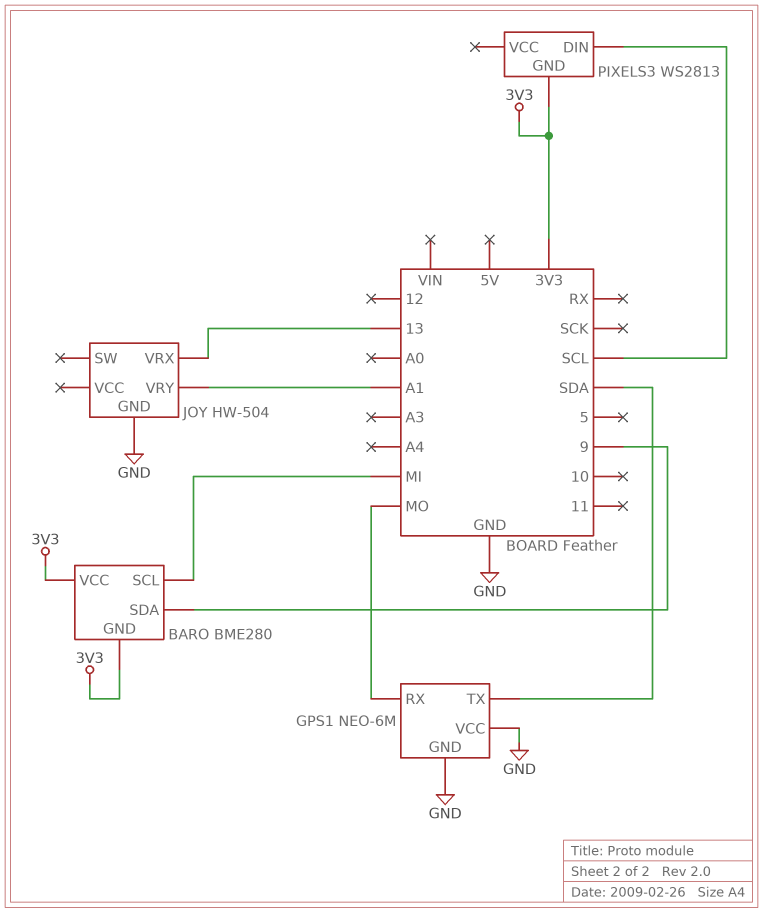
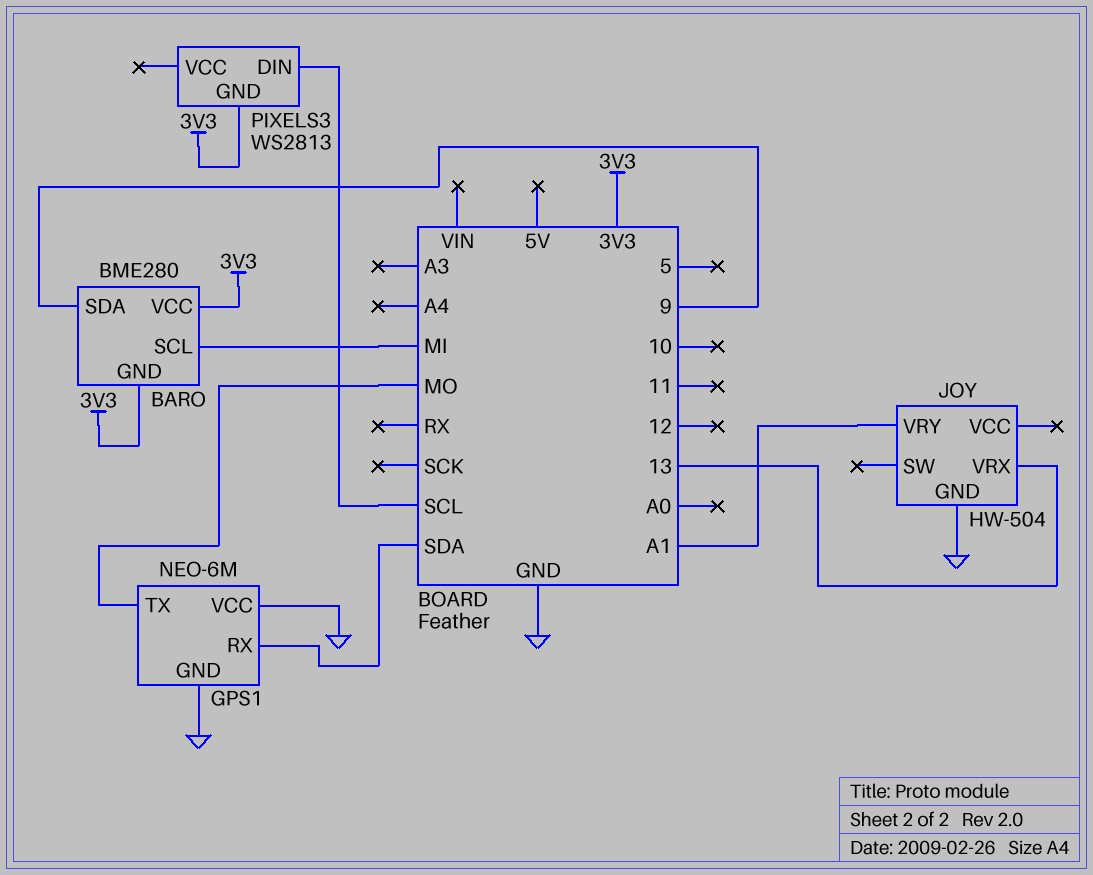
GPS1 pin RX: MO -> SDA
GPS1 pin TX: SDA -> MO

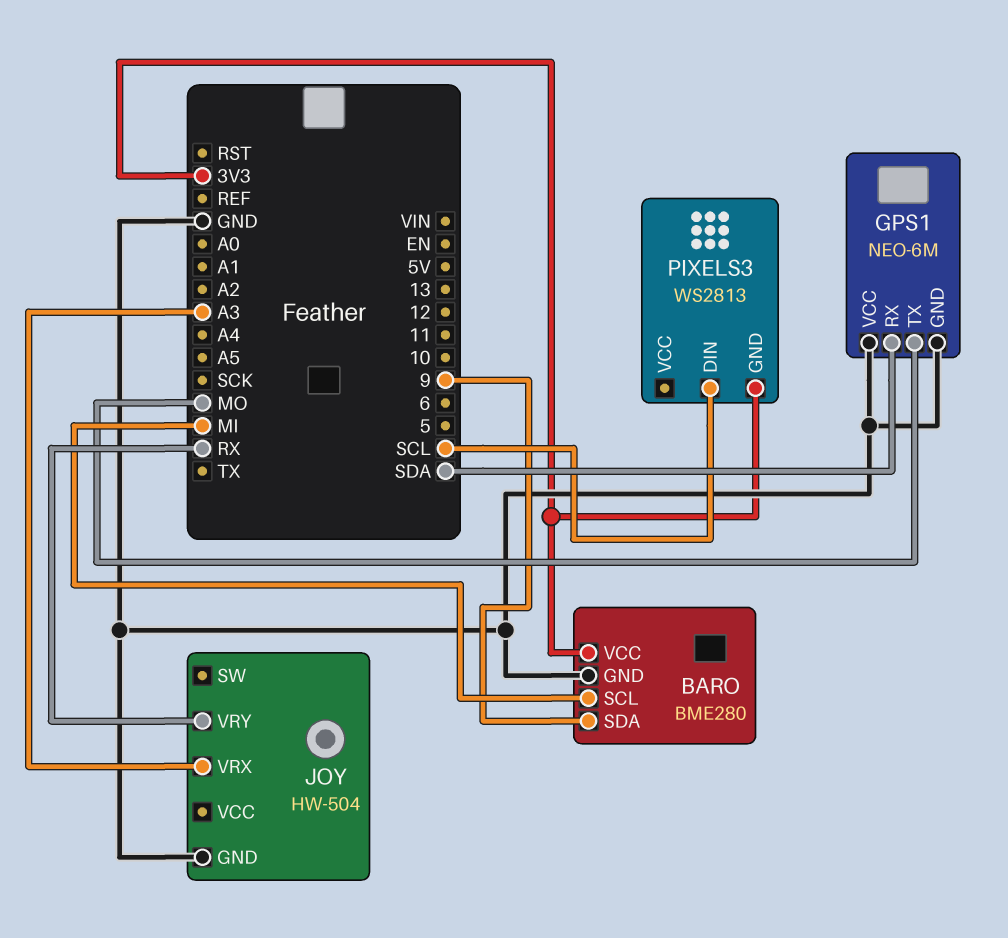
BARO pin GND: 3V3 -> GND
JOY pin VRX: 13 -> A3
JOY pin VRY: A1 -> RX

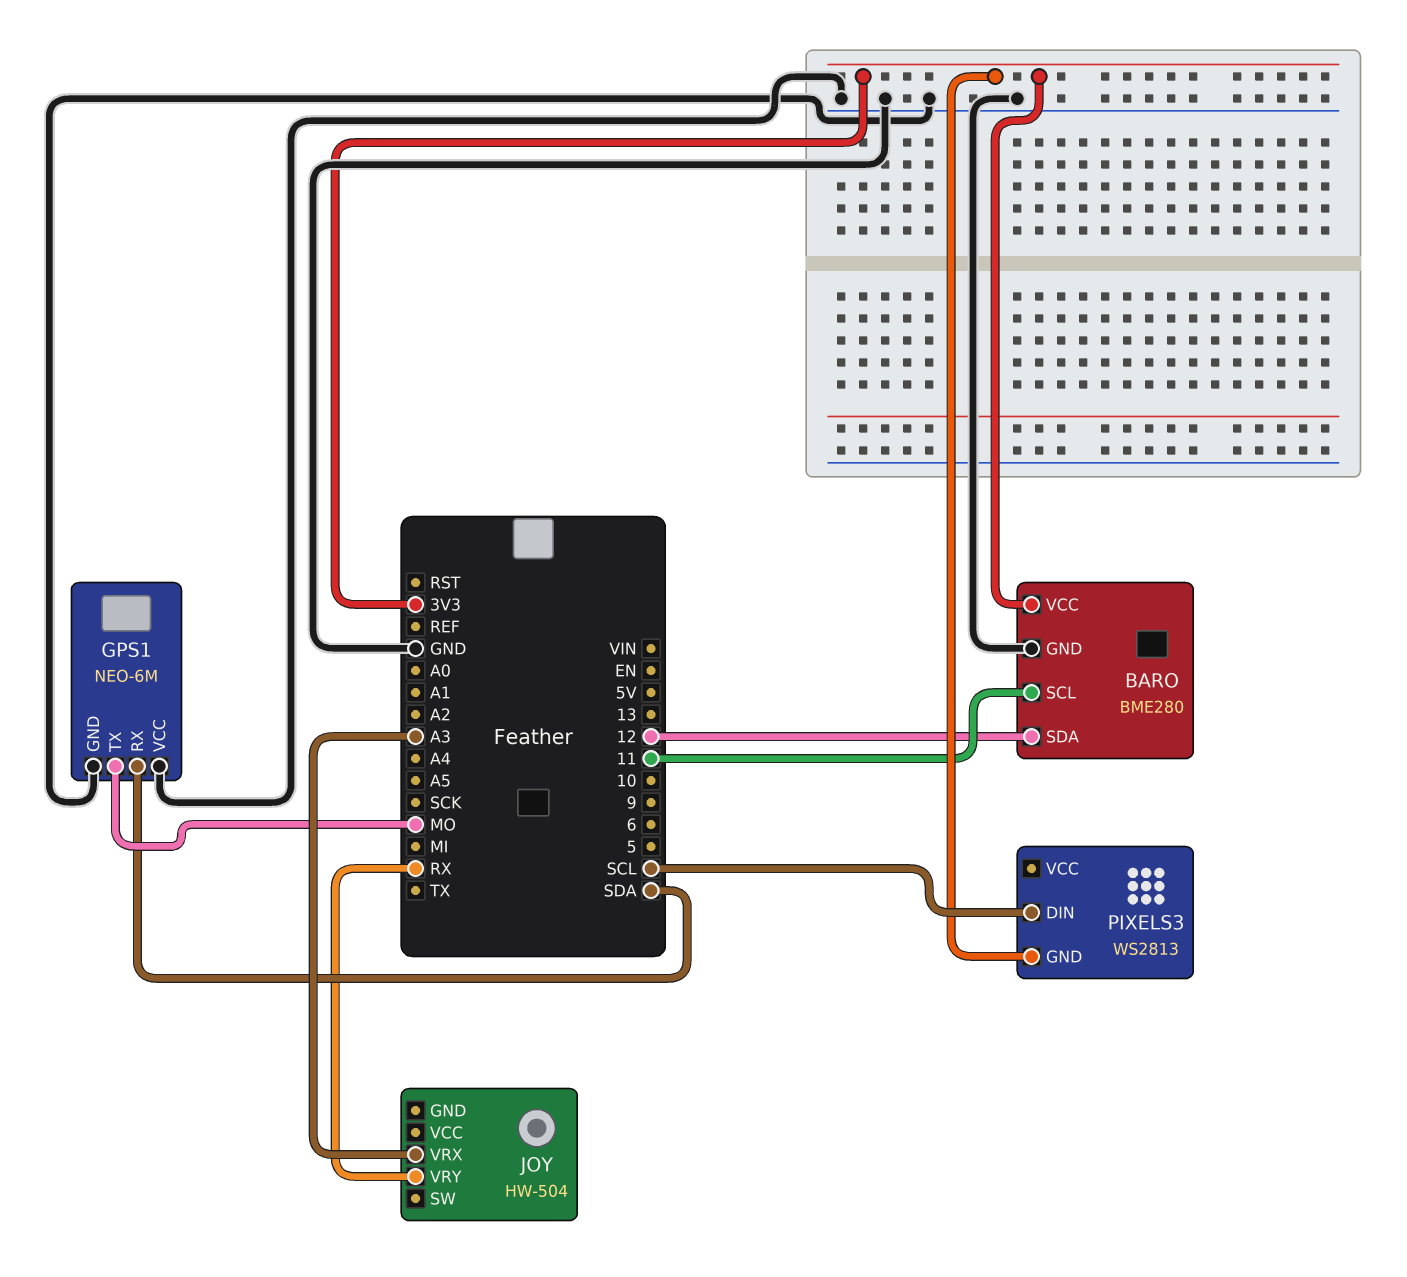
BARO pin SCL: MI -> 11
BARO pin SDA: 9 -> 12
JOY pin GND: GND -> none

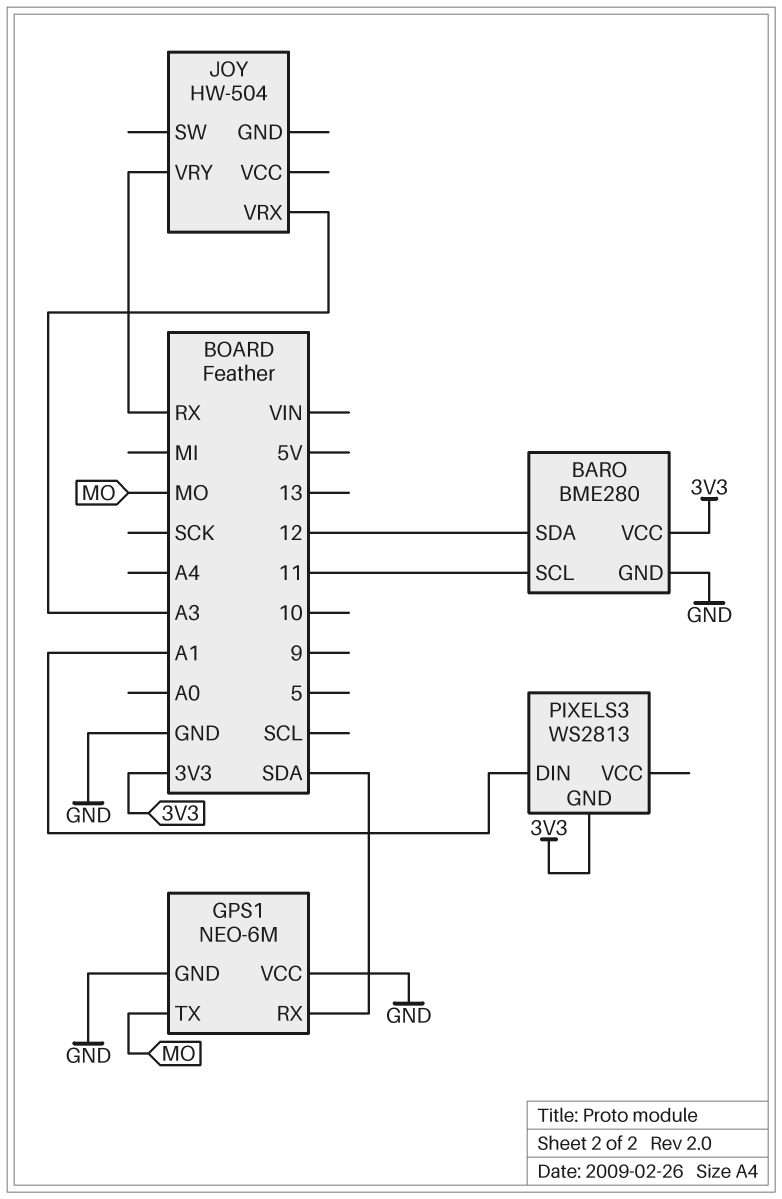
PIXELS3 pin DIN: SCL -> A1

